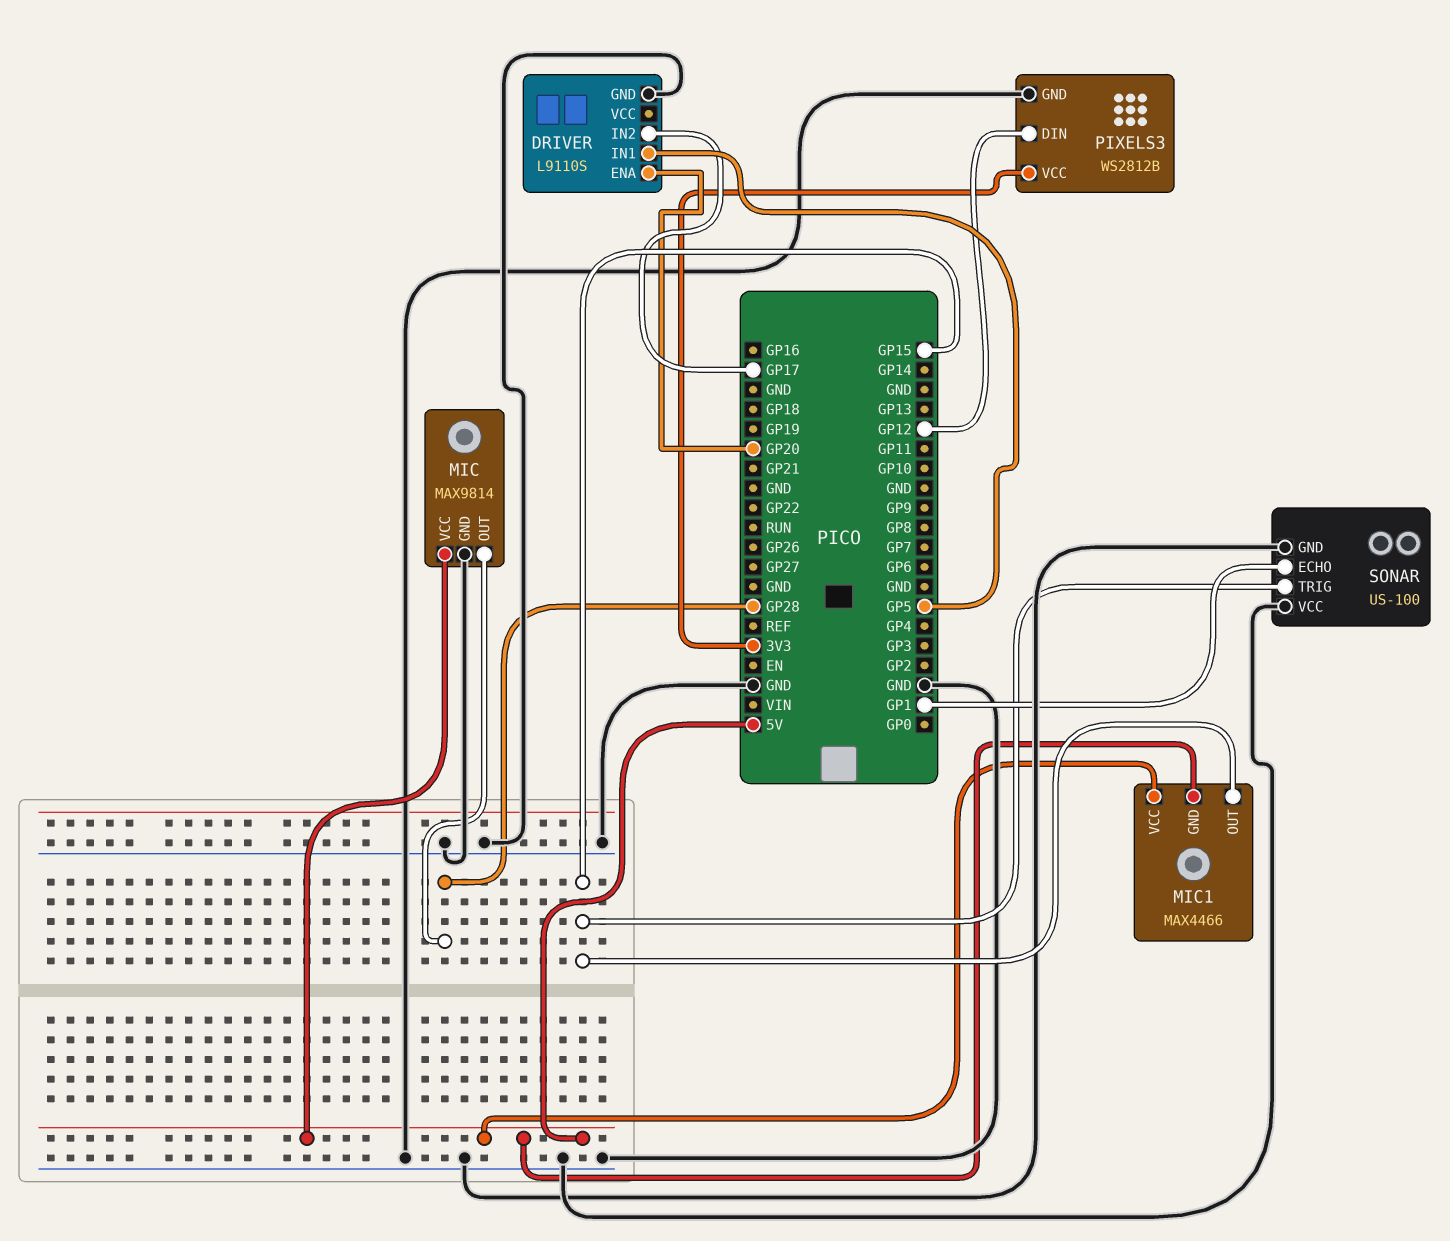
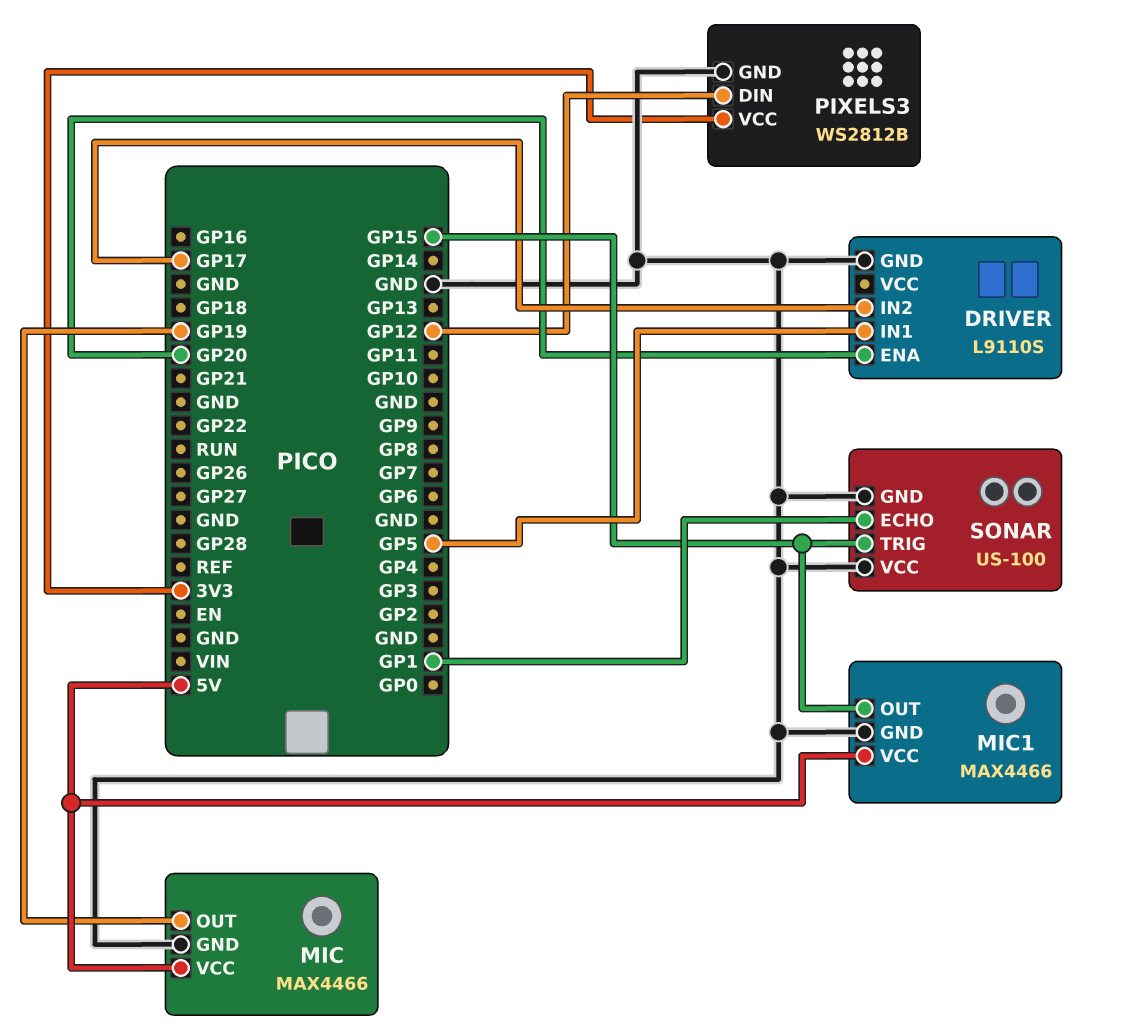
MIC: MAX9814 -> MAX4466
MIC pin OUT: GP28 -> GP19
MIC1 pin GND: 5V -> GND

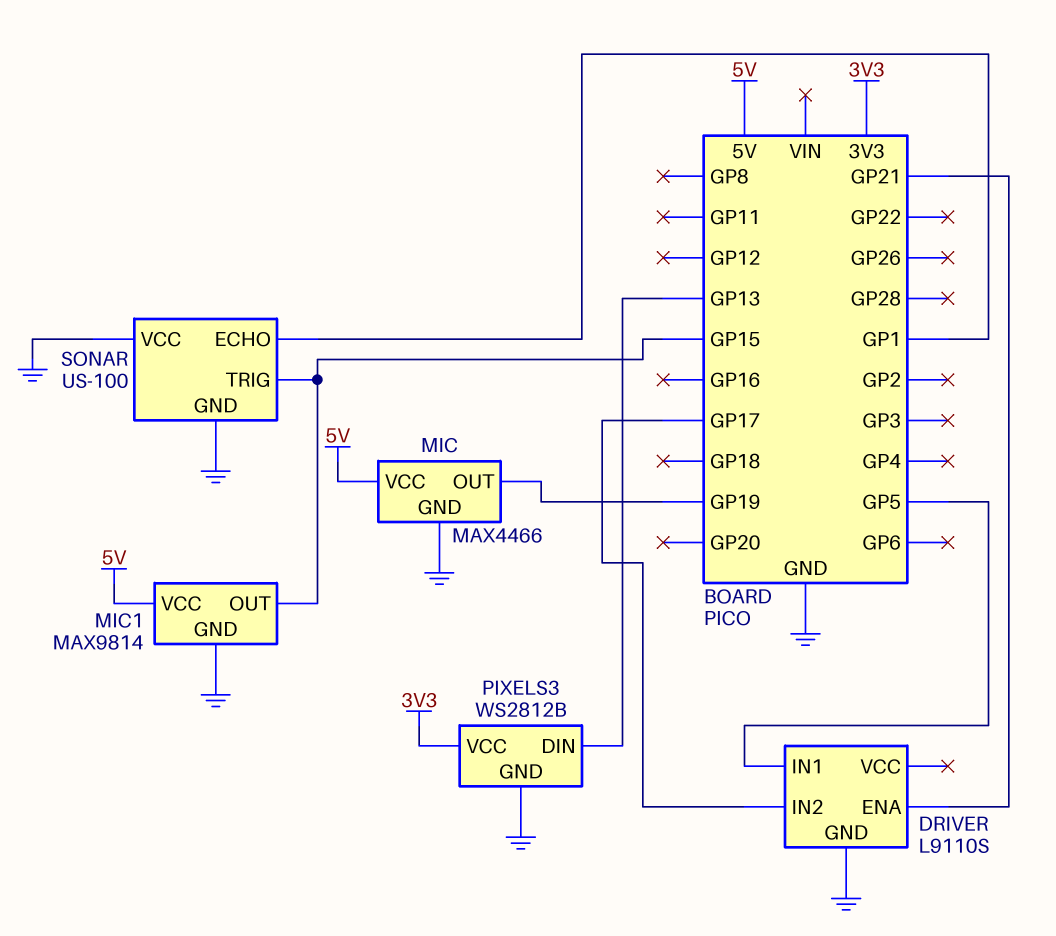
DRIVER pin ENA: GP20 -> GP21
MIC1: MAX4466 -> MAX9814
PIXELS3 pin DIN: GP12 -> GP13

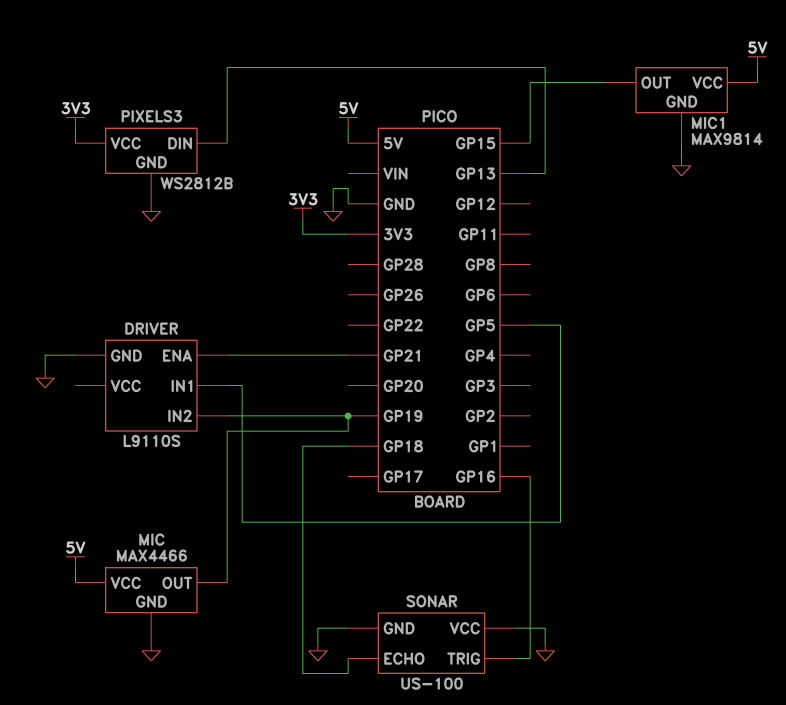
DRIVER pin IN2: GP17 -> GP19
SONAR pin ECHO: GP1 -> GP18
SONAR pin TRIG: GP15 -> GP16

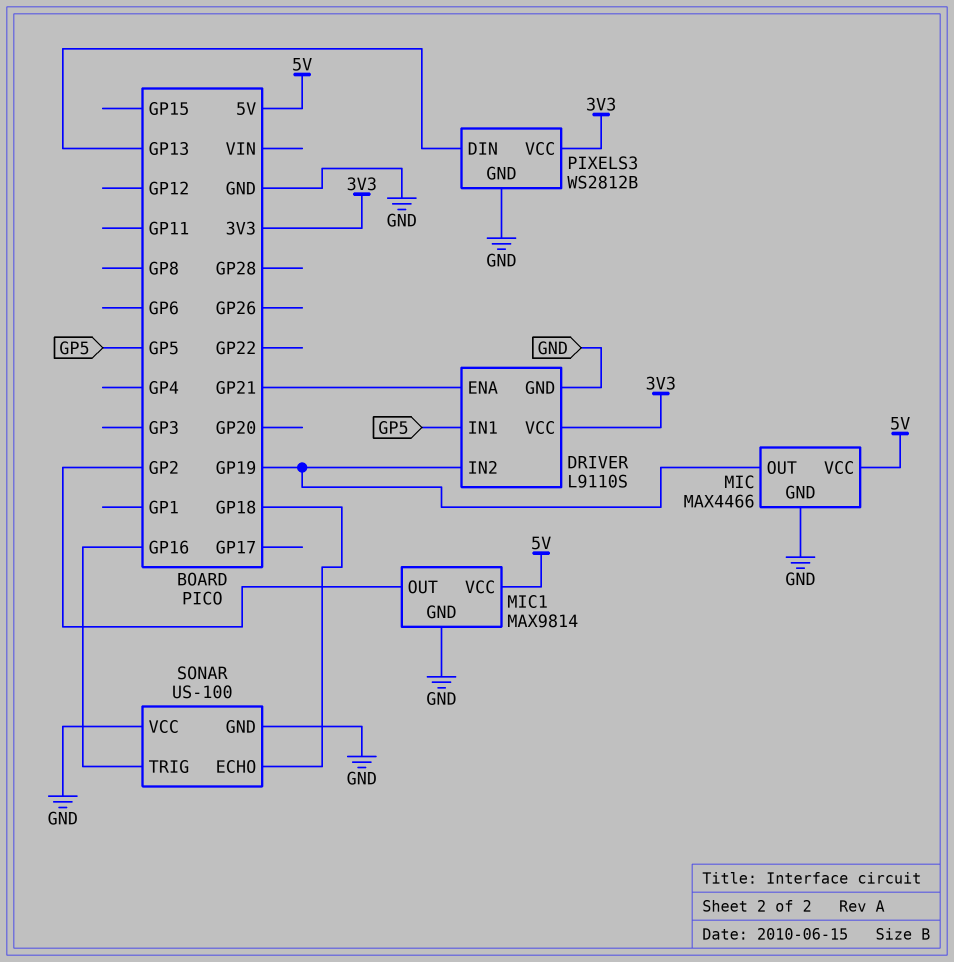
DRIVER pin VCC: none -> 3V3
MIC1 pin OUT: GP15 -> GP2

